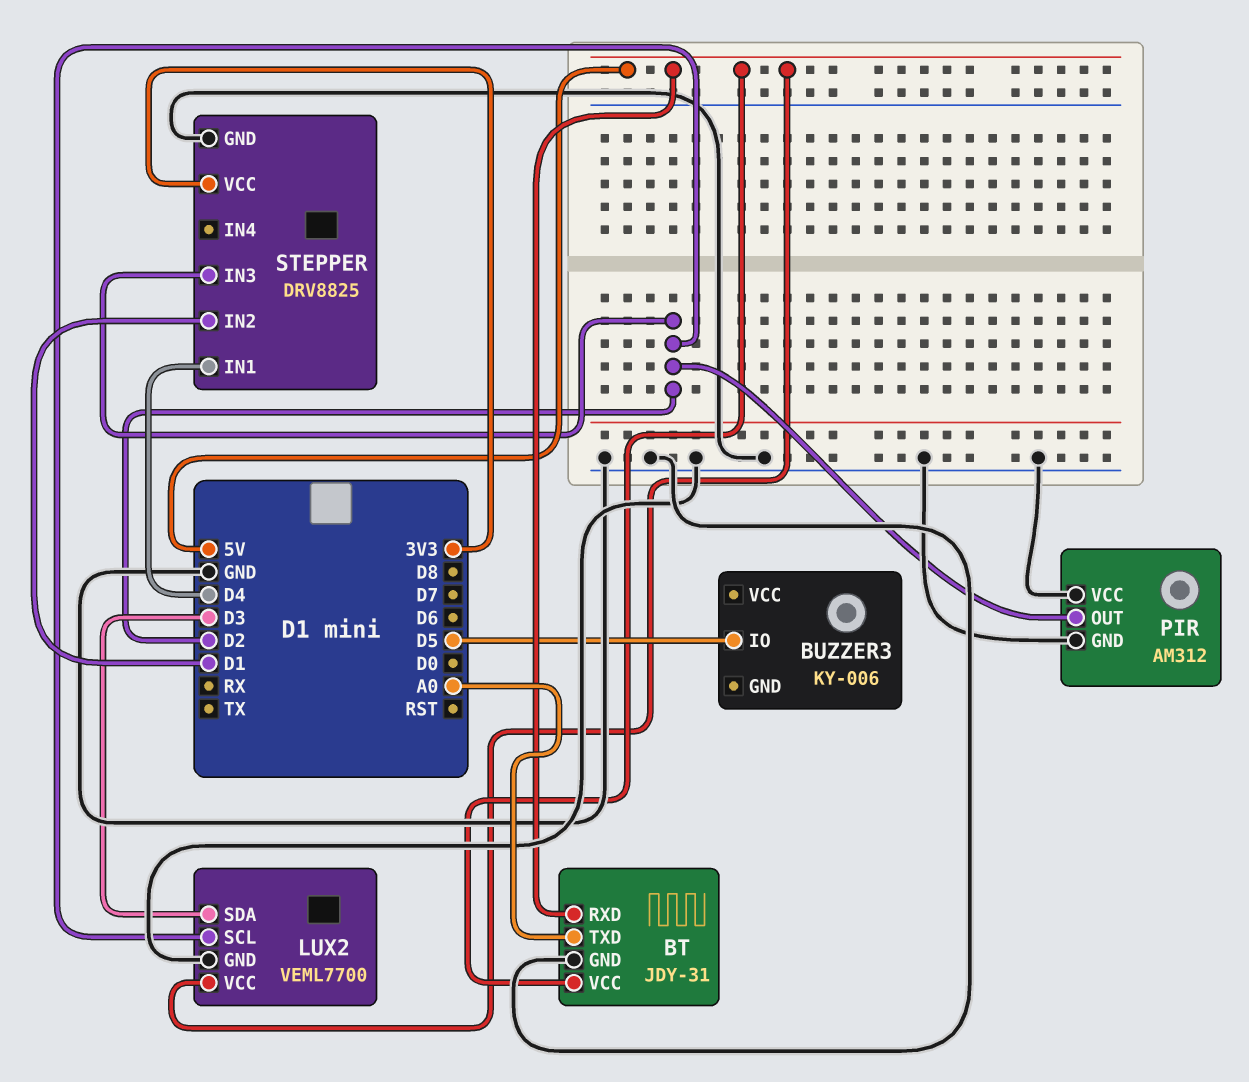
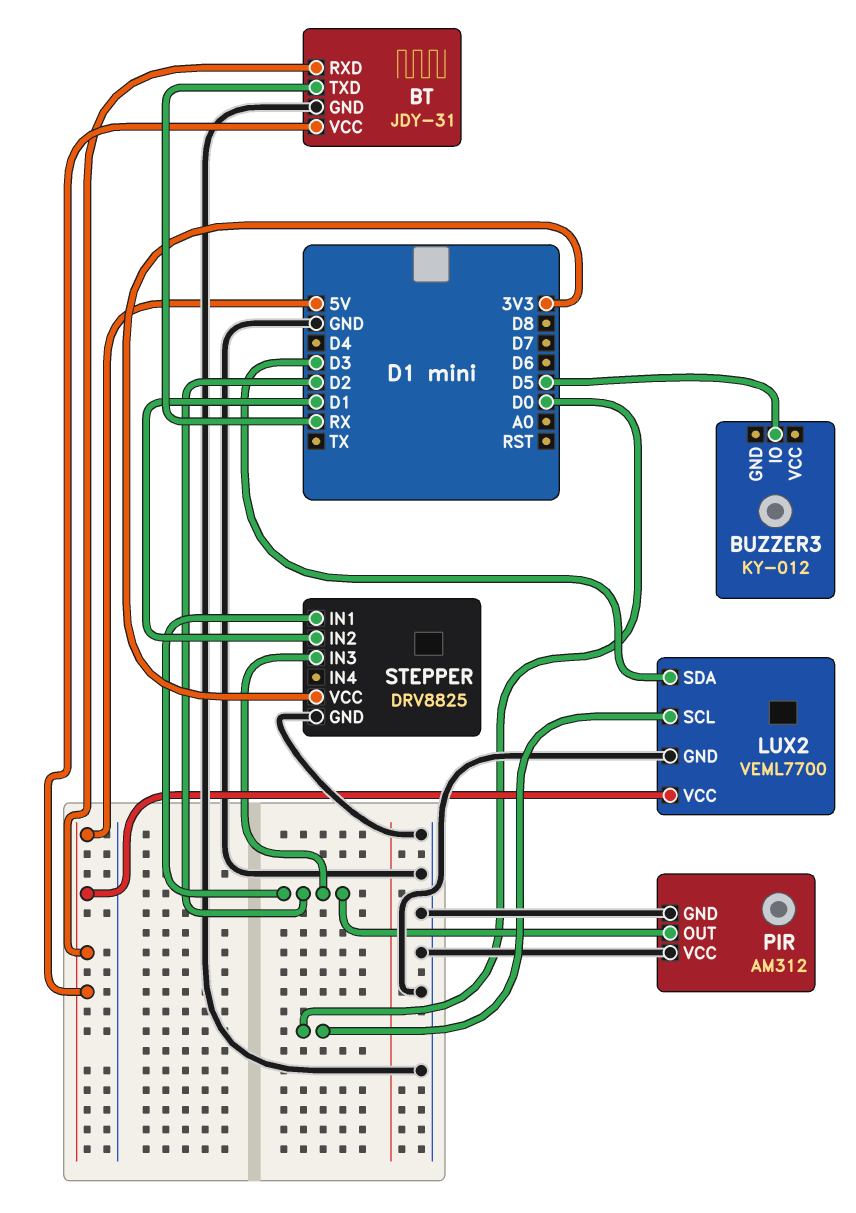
BT pin TXD: A0 -> RX
BUZZER3: KY-006 -> KY-012
LUX2 pin SCL: D2 -> D0
STEPPER pin IN1: D4 -> D2

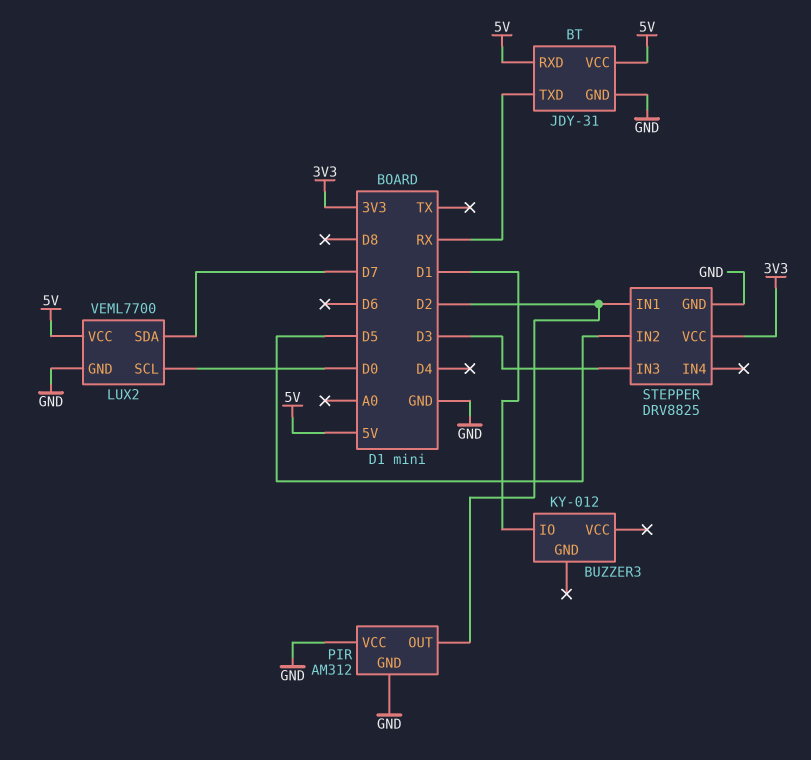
BUZZER3 pin IO: D5 -> D1
LUX2 pin SDA: D3 -> D7
STEPPER pin IN2: D1 -> D5
STEPPER pin IN3: D2 -> D3

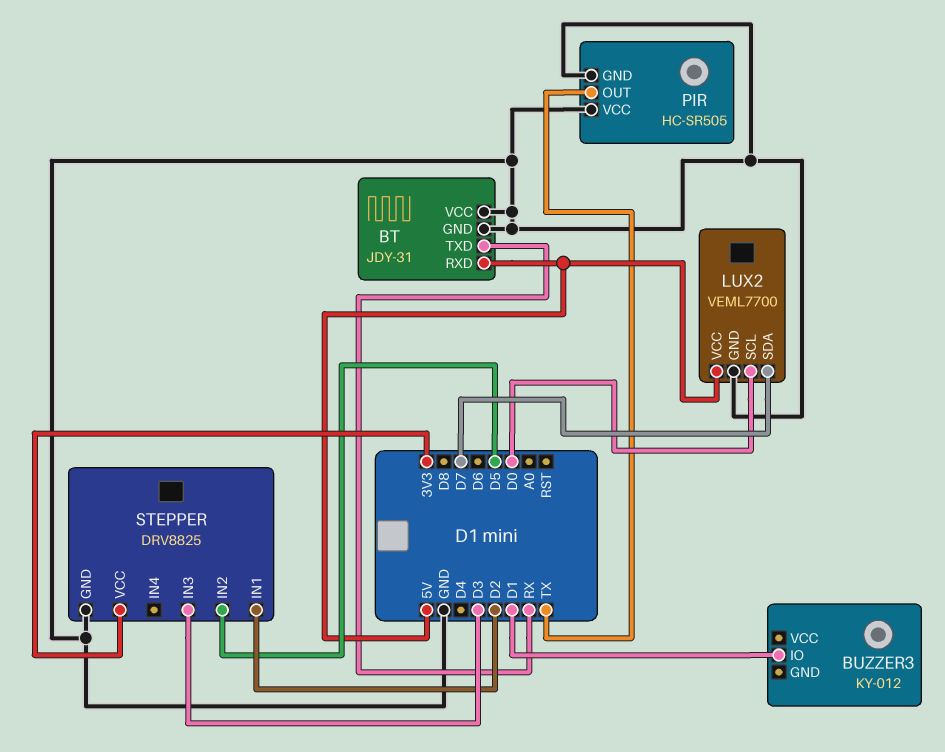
BT pin VCC: 5V -> GND
PIR: AM312 -> HC-SR505
PIR pin OUT: D2 -> TX

